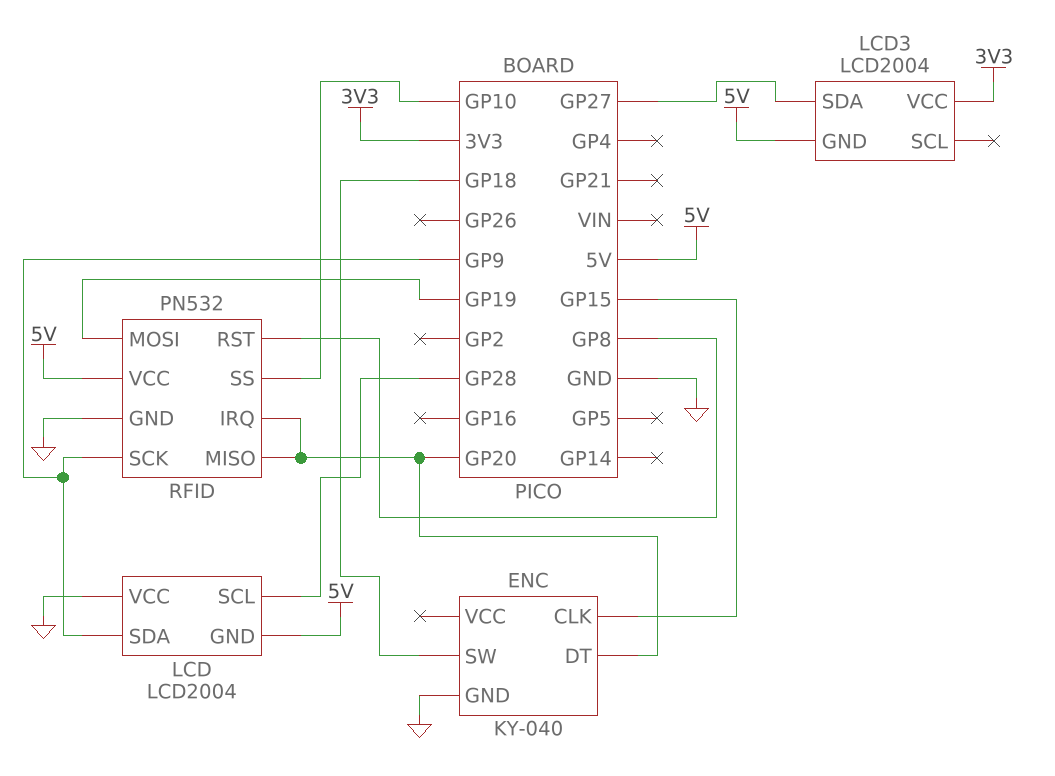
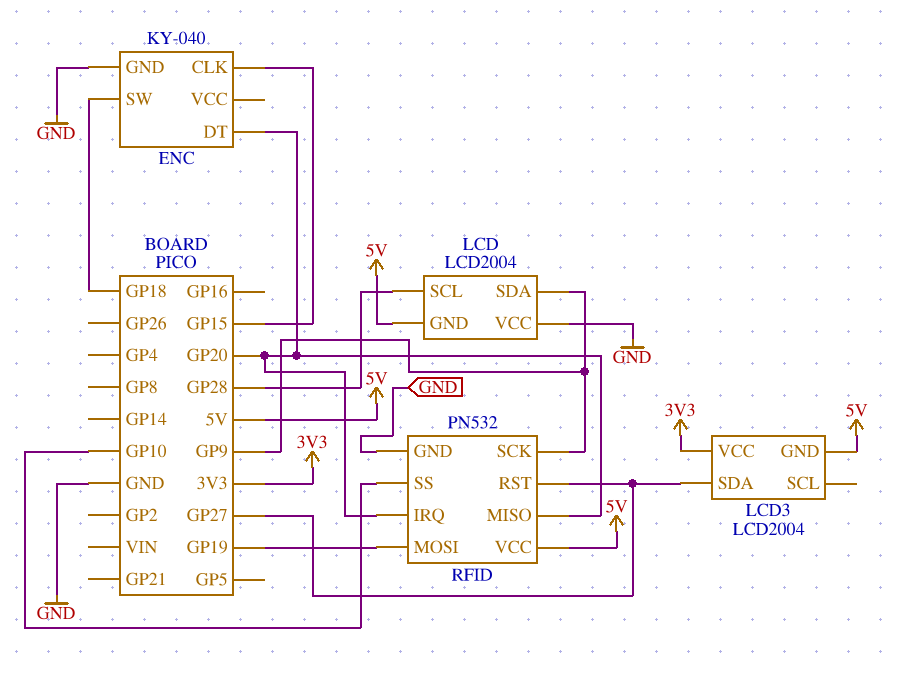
RFID pin RST: GP8 -> GP27

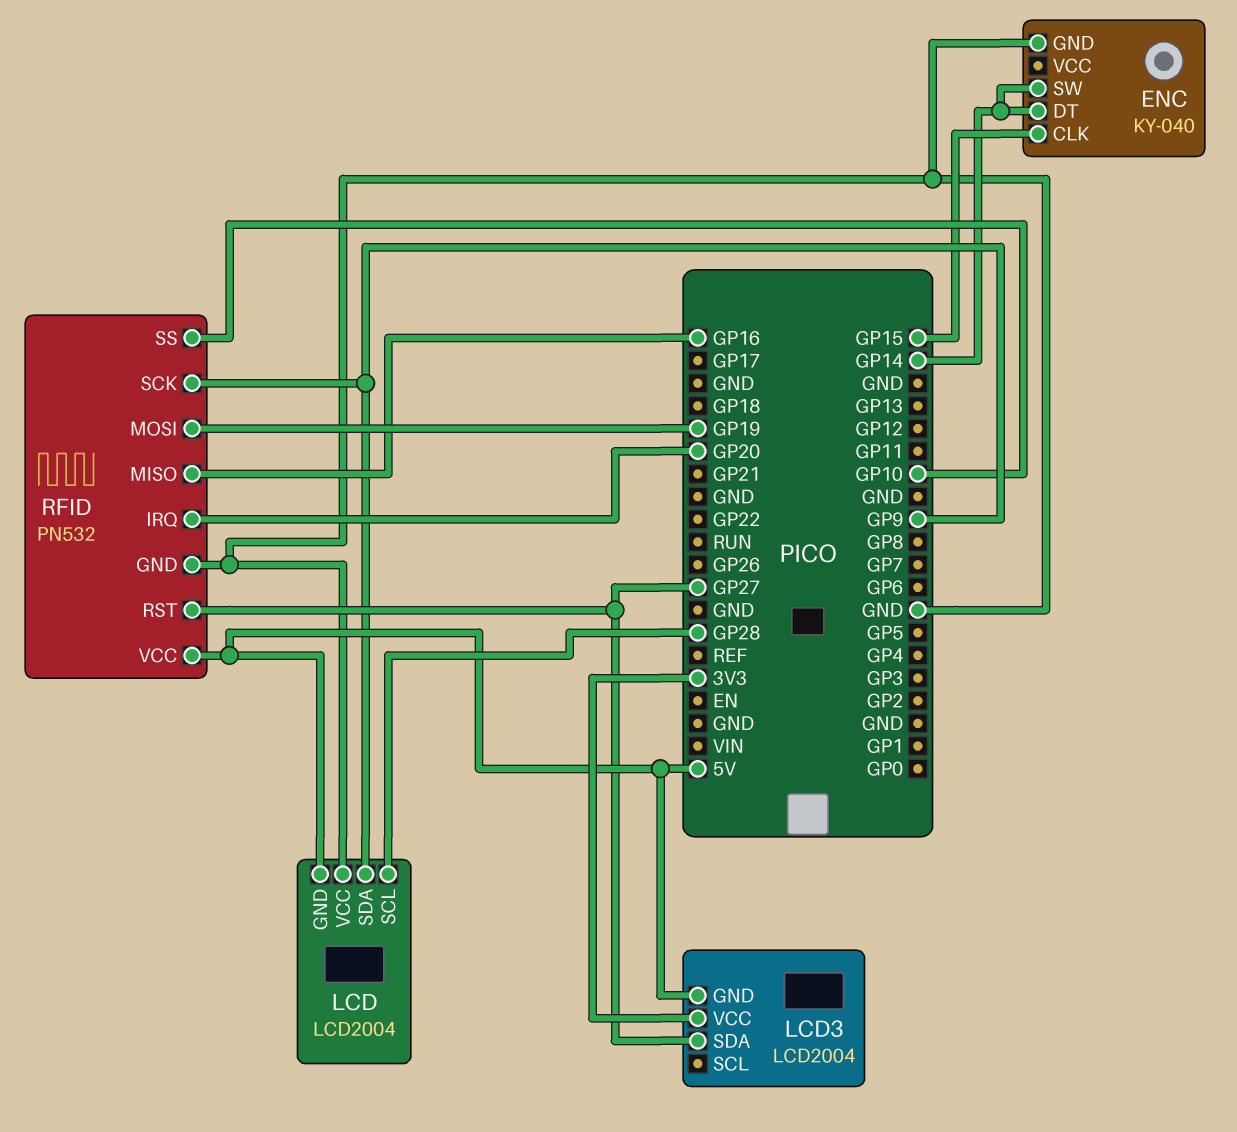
ENC pin DT: GP20 -> GP14
ENC pin SW: GP18 -> GP14
RFID pin MISO: GP20 -> GP16

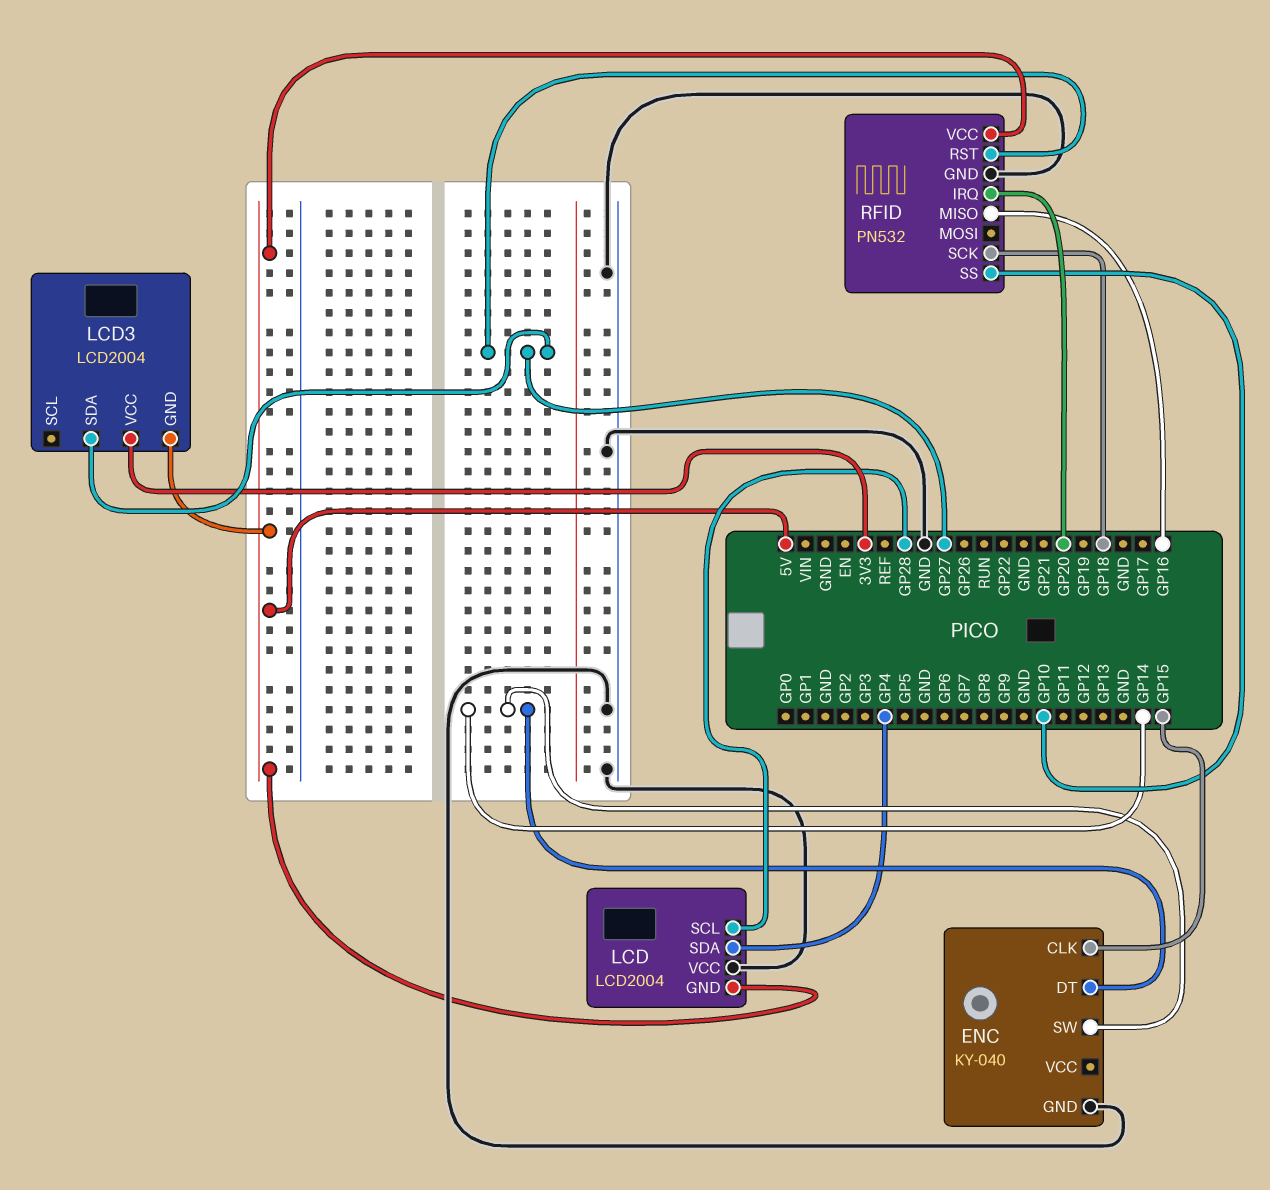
LCD pin SDA: GP9 -> GP4
RFID pin MOSI: GP19 -> none
RFID pin SCK: GP9 -> GP18

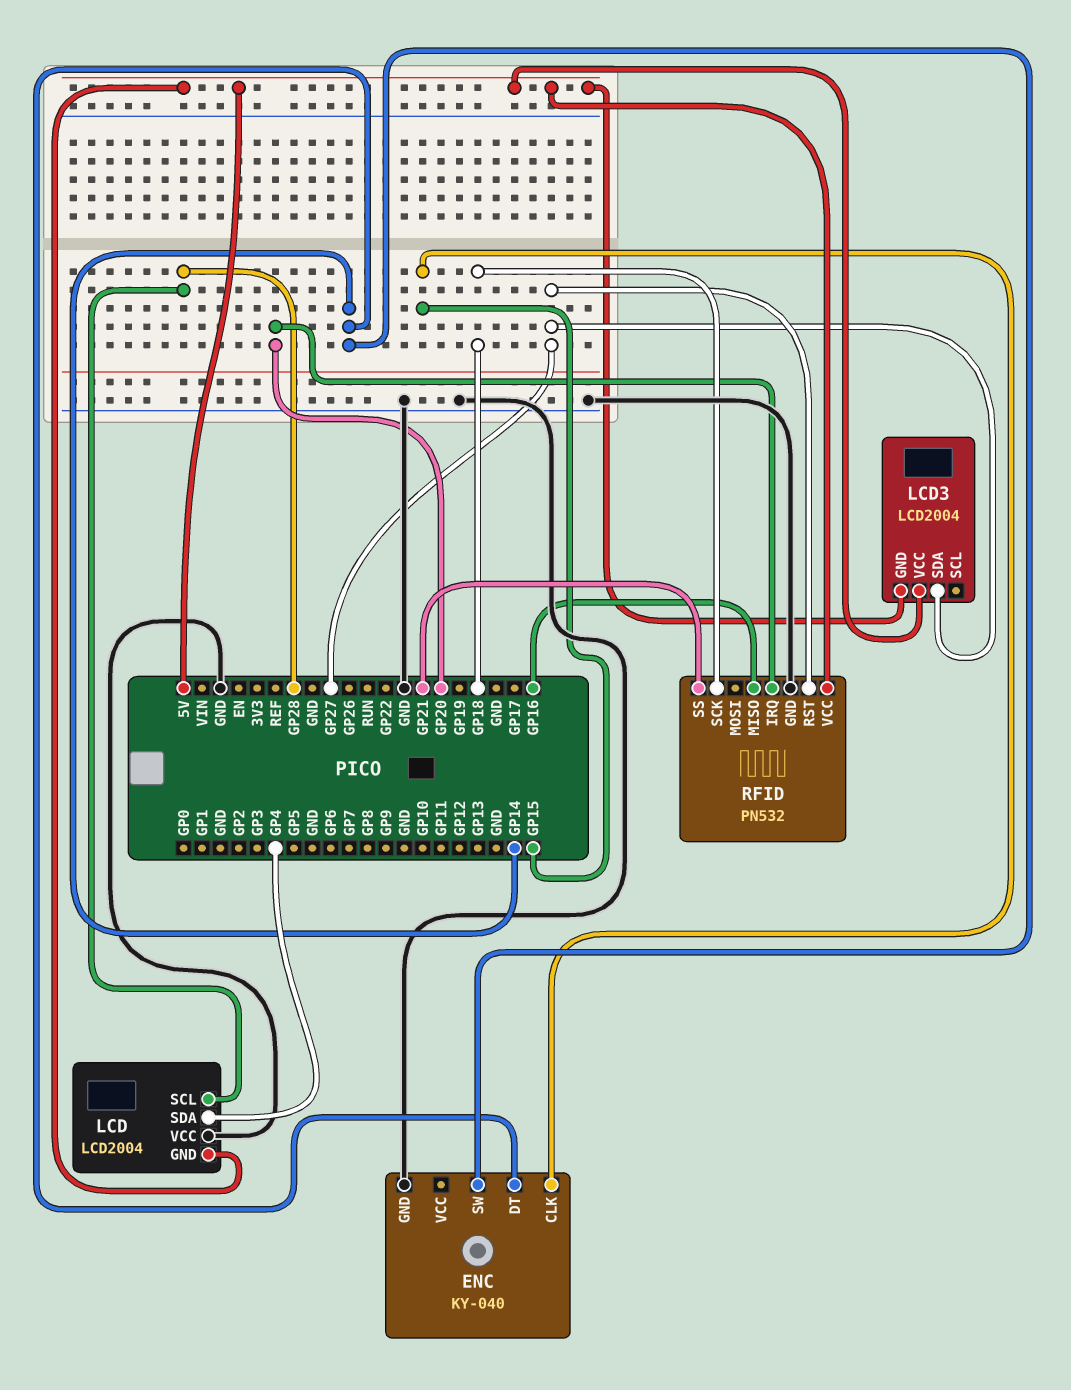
LCD3 pin VCC: 3V3 -> 5V
RFID pin SS: GP10 -> GP21

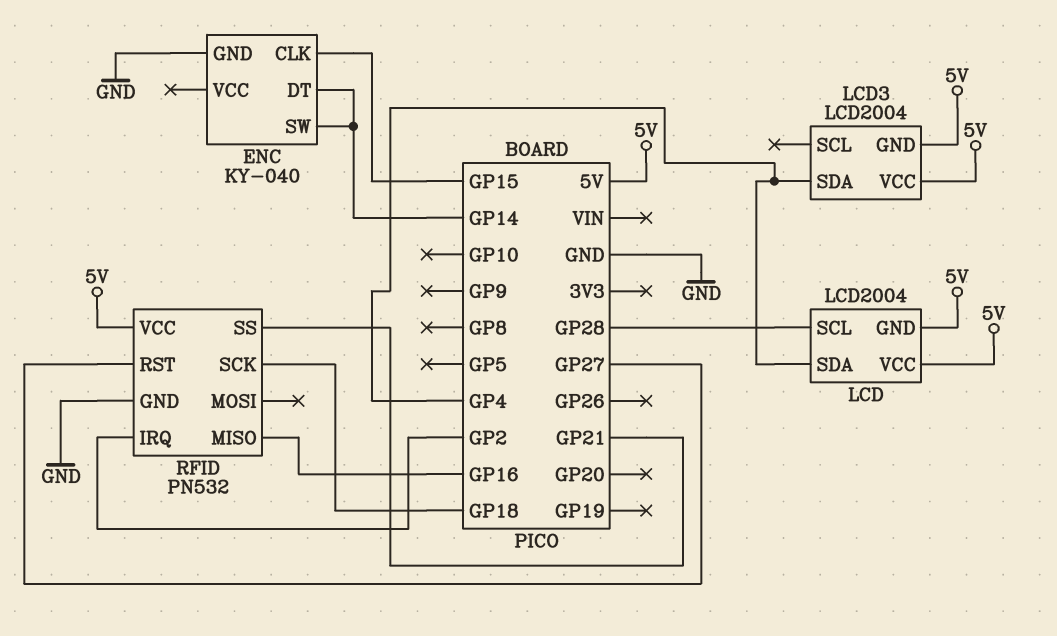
LCD pin VCC: GND -> 5V
LCD3 pin SDA: GP27 -> GP4
RFID pin IRQ: GP20 -> GP2

